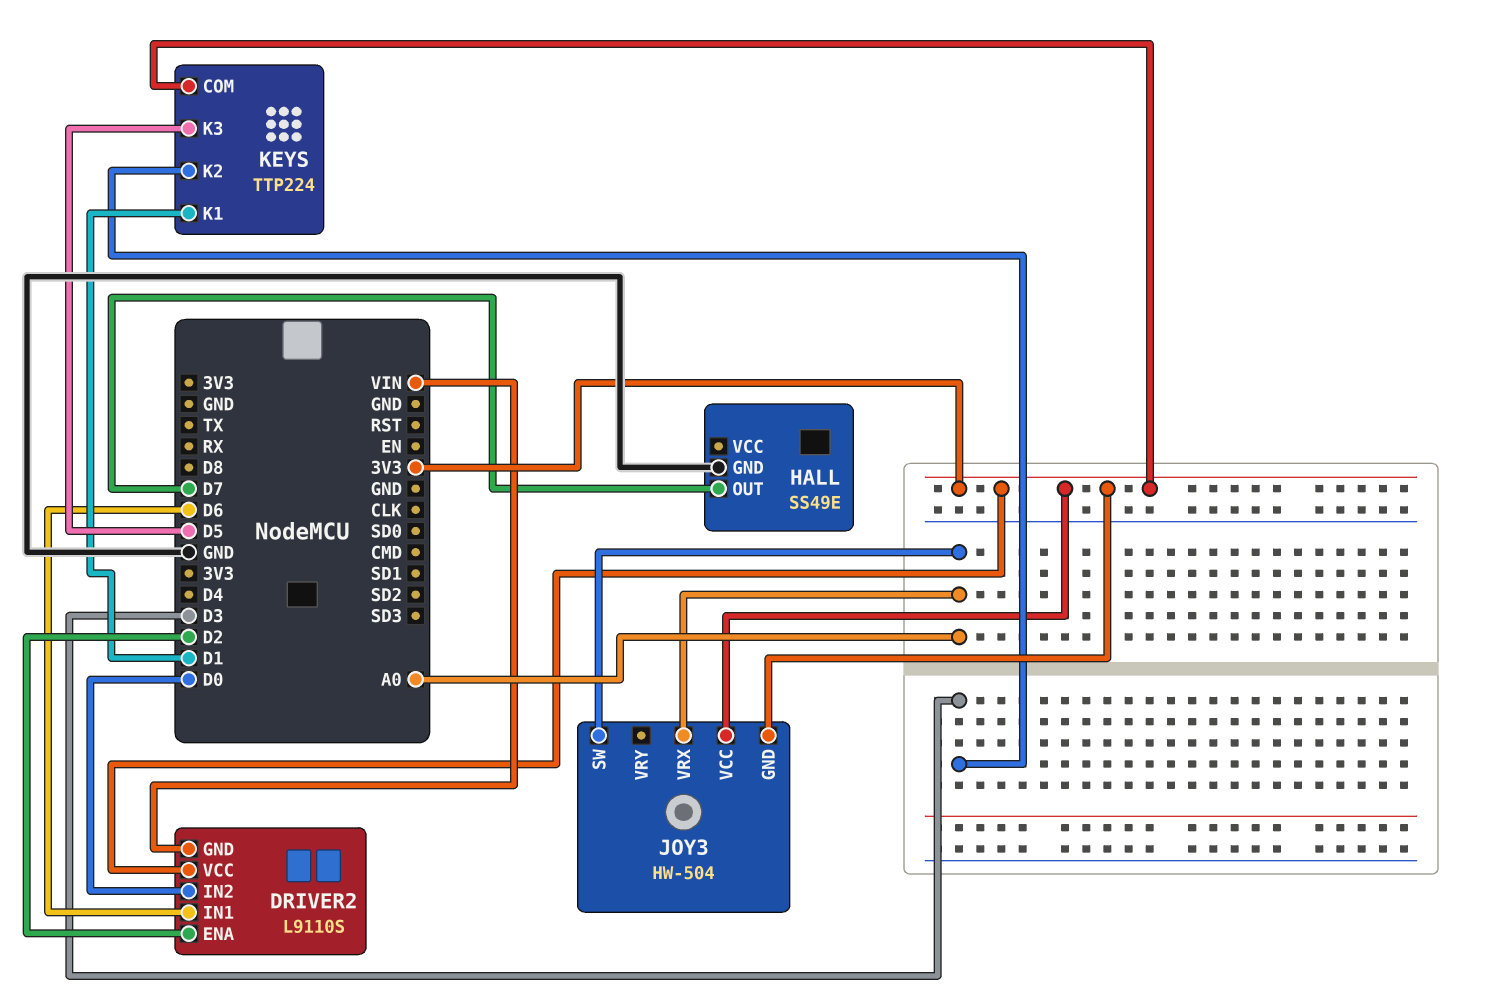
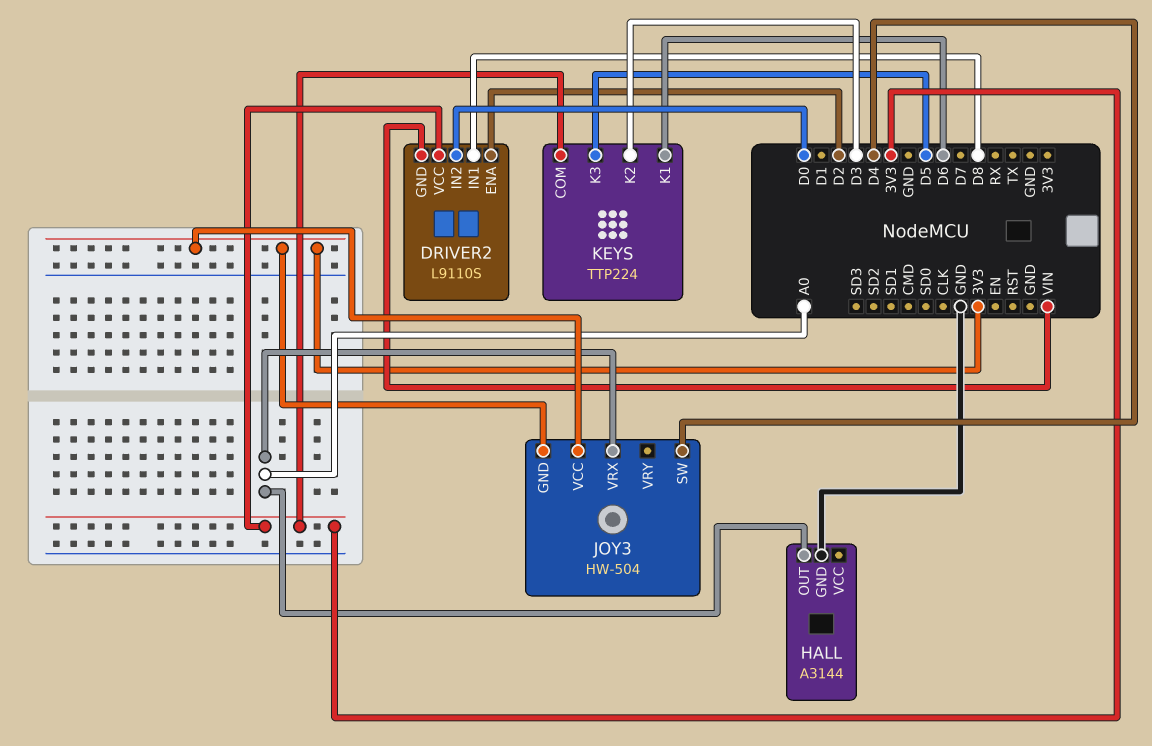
DRIVER2 pin IN1: D6 -> D8
HALL: SS49E -> A3144
HALL pin OUT: D7 -> A0
JOY3 pin SW: A0 -> D4
KEYS pin K1: D1 -> D6

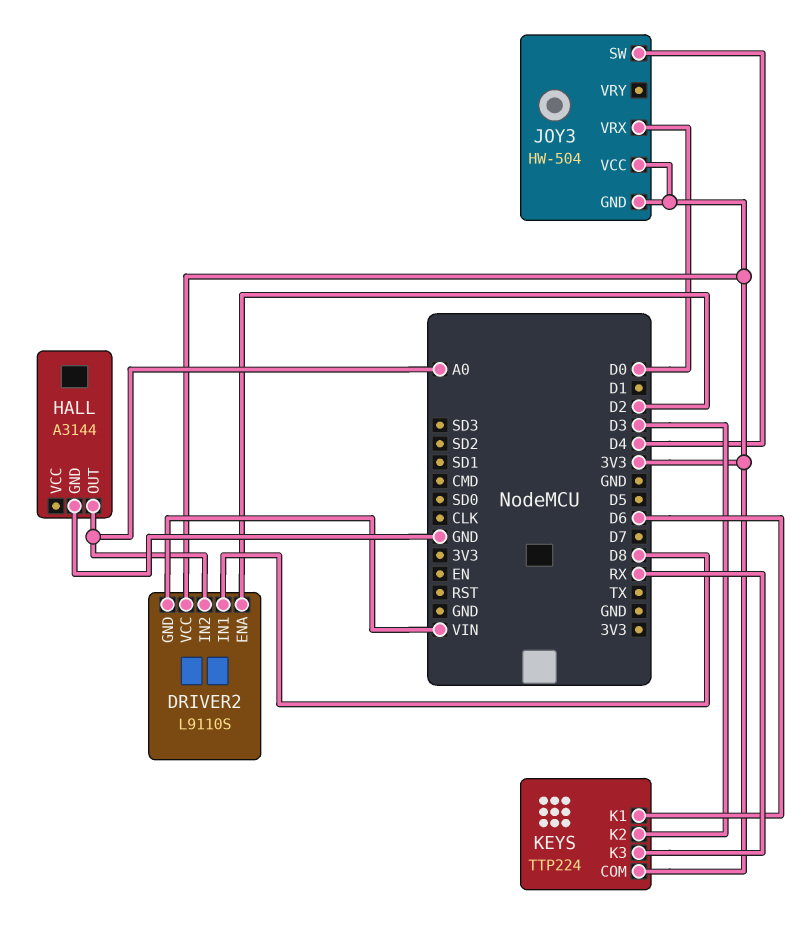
DRIVER2 pin IN2: D0 -> A0
JOY3 pin VRX: A0 -> D0
KEYS pin K3: D5 -> RX

